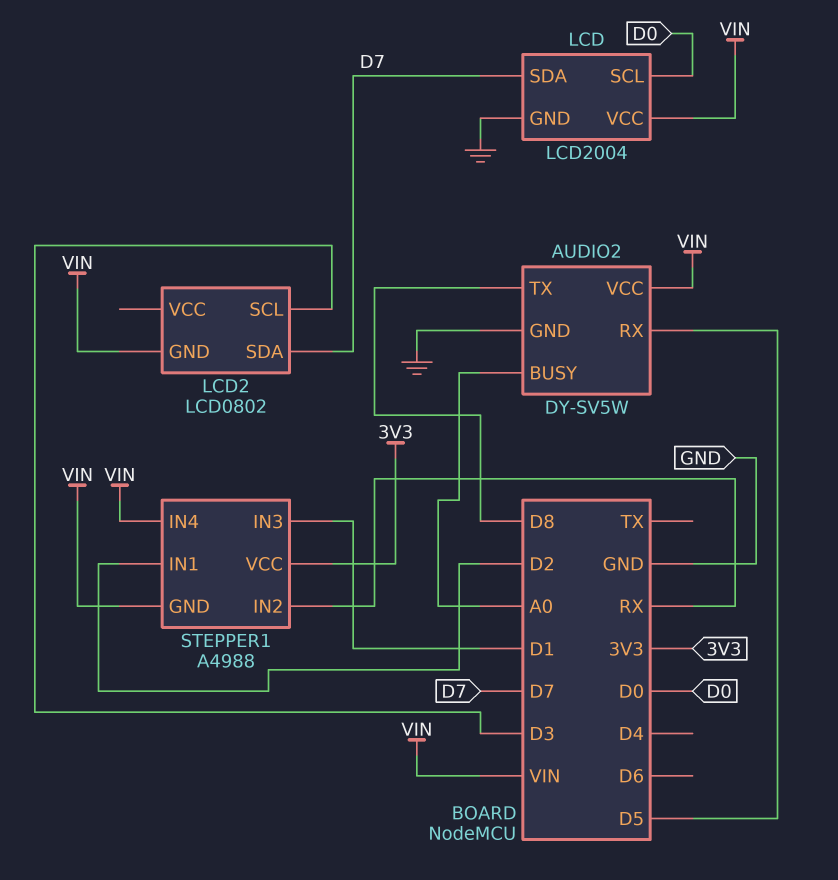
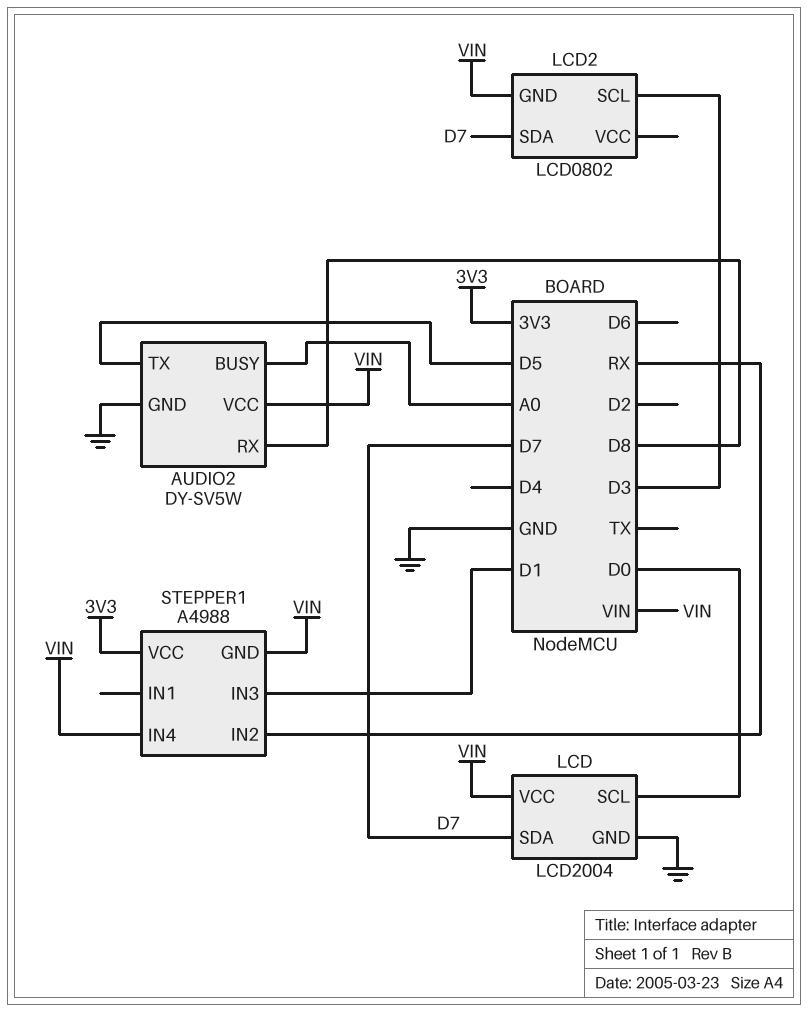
AUDIO2 pin RX: D5 -> D8
AUDIO2 pin TX: D8 -> D5
STEPPER1 pin IN1: D2 -> none

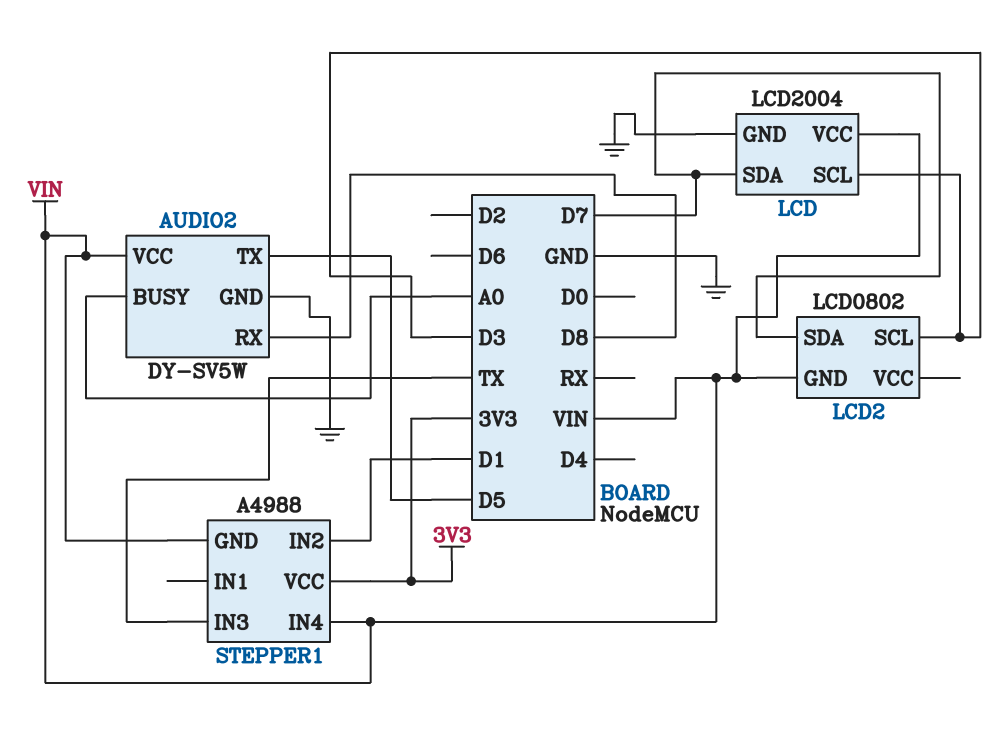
LCD pin SCL: D0 -> D3
STEPPER1 pin IN2: RX -> D1
STEPPER1 pin IN3: D1 -> TX

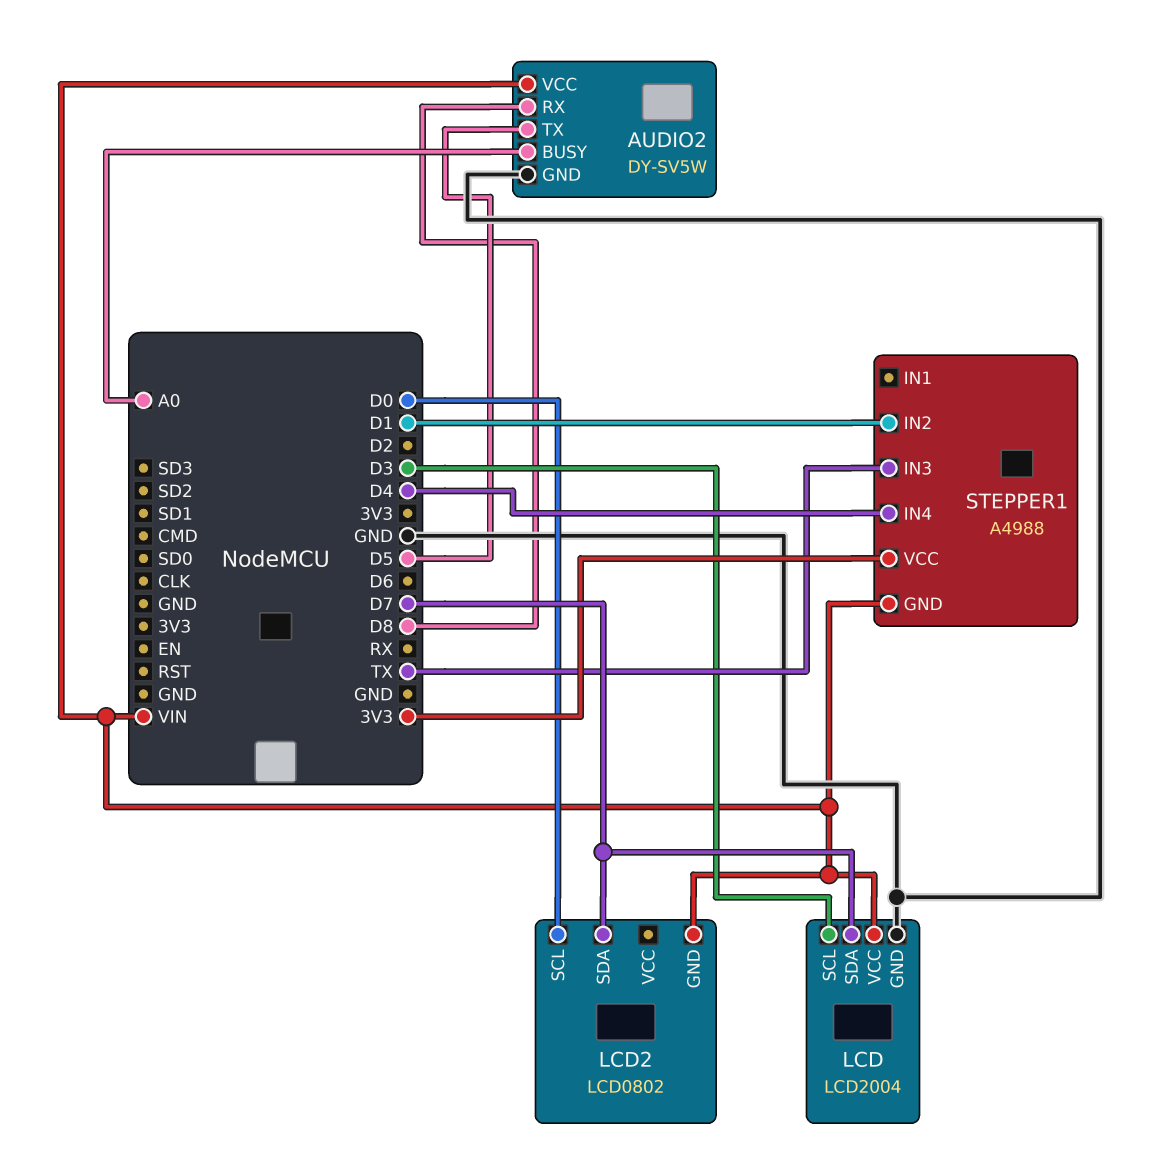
LCD2 pin SCL: D3 -> D0
STEPPER1 pin IN4: VIN -> D4

